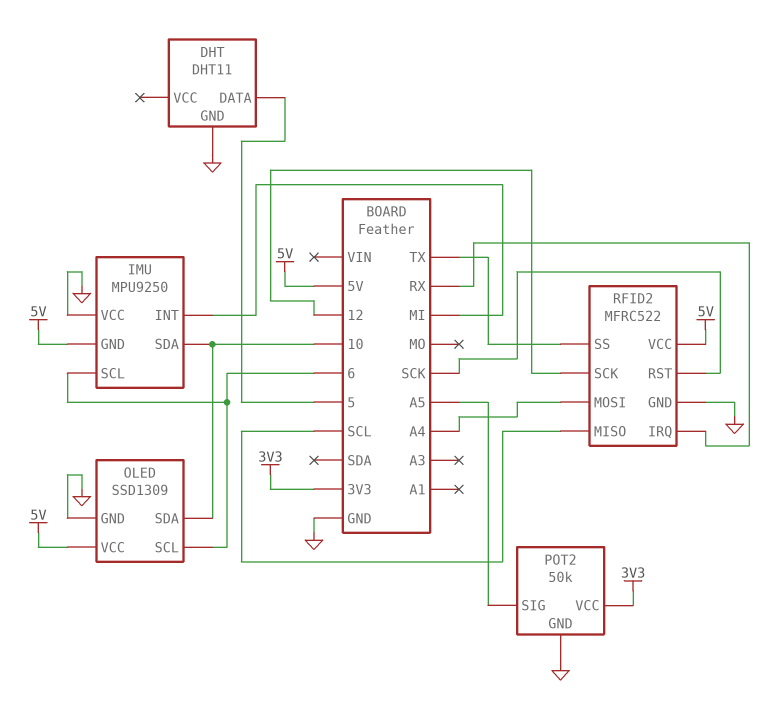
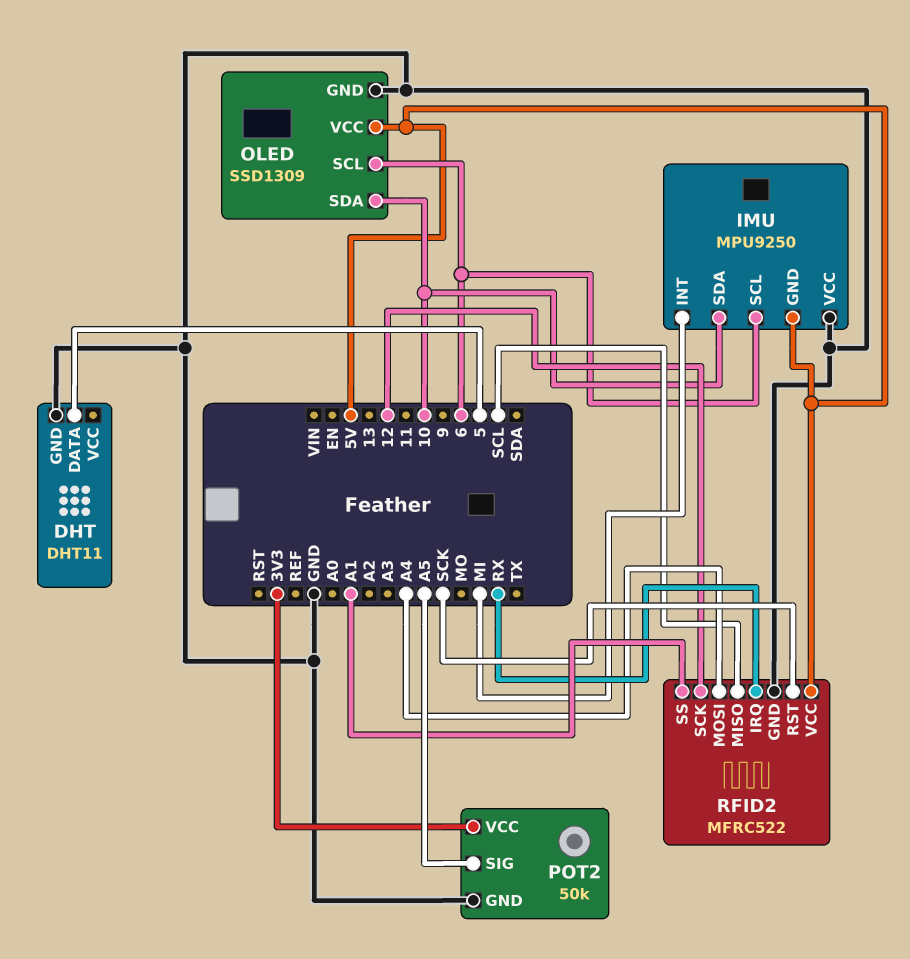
RFID2 pin SS: TX -> A1

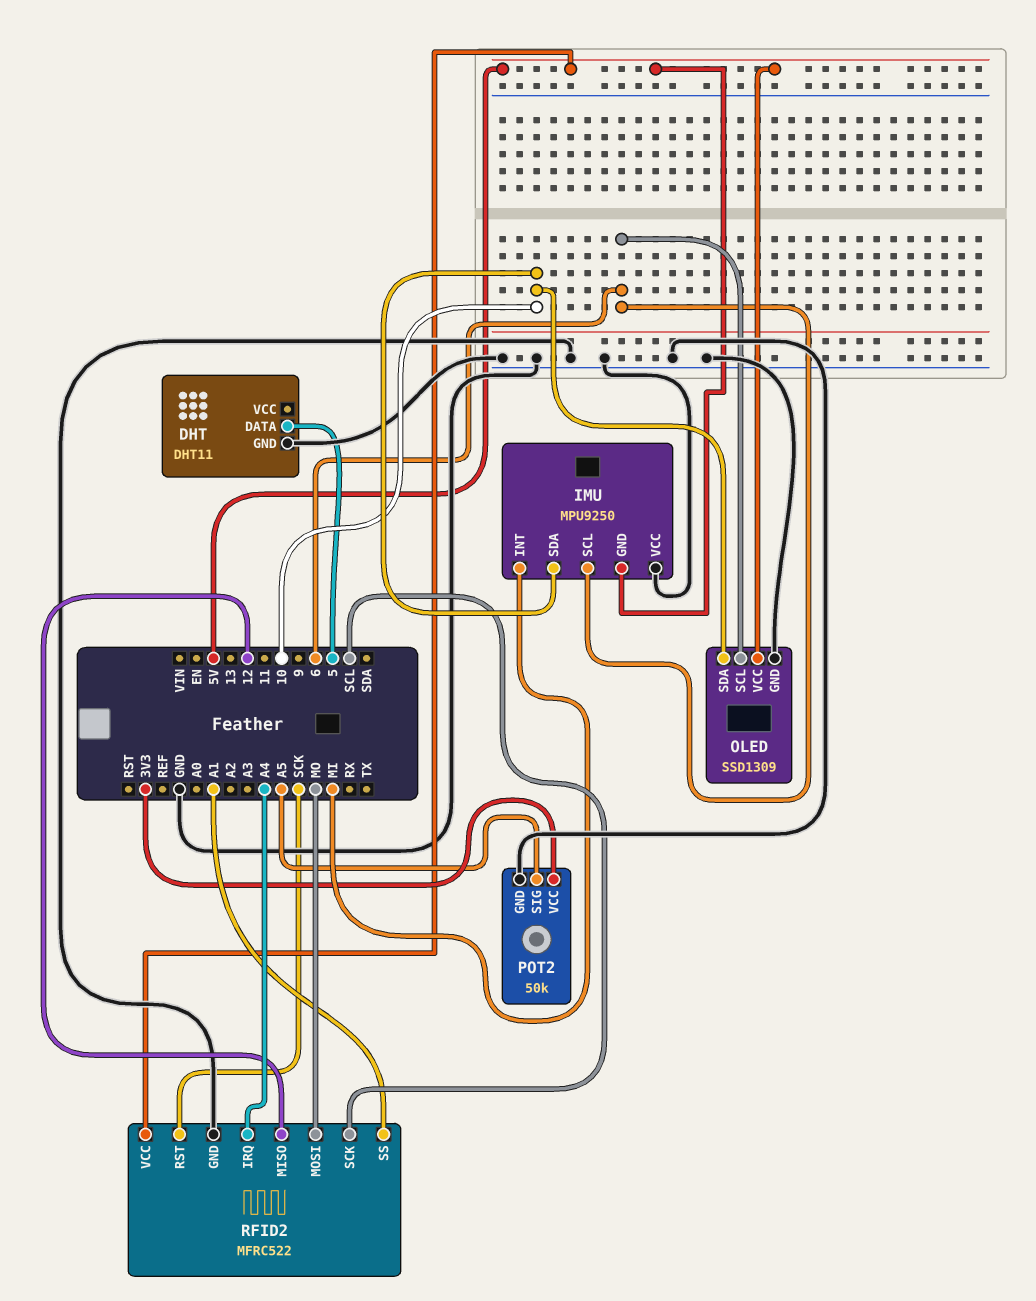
RFID2 pin IRQ: RX -> A4
RFID2 pin MISO: SCL -> 12
RFID2 pin MOSI: A4 -> MO
RFID2 pin SCK: 12 -> SCL

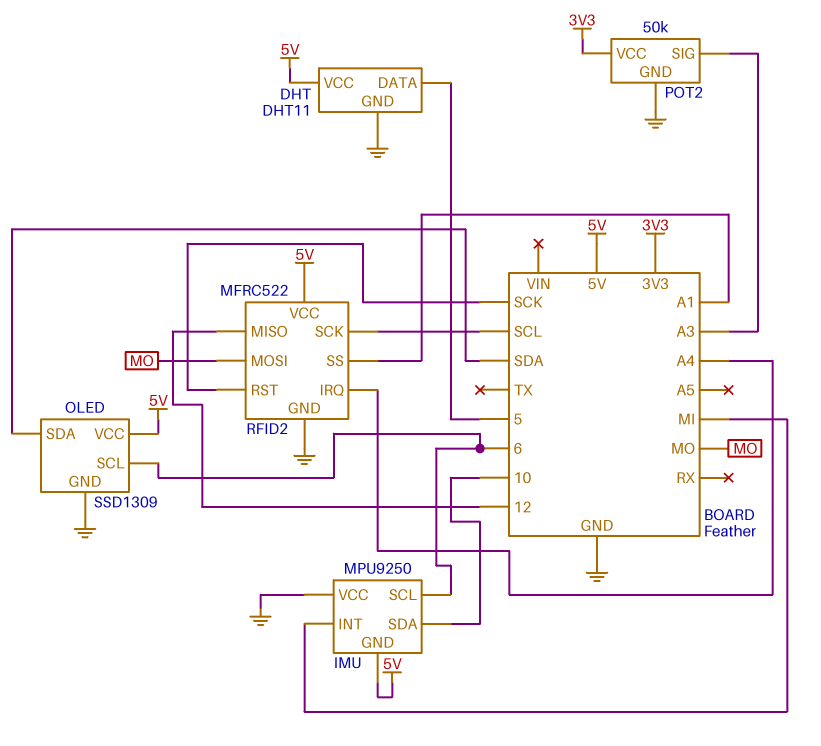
DHT pin VCC: none -> 5V
OLED pin SDA: 10 -> SDA
POT2 pin SIG: A5 -> A3

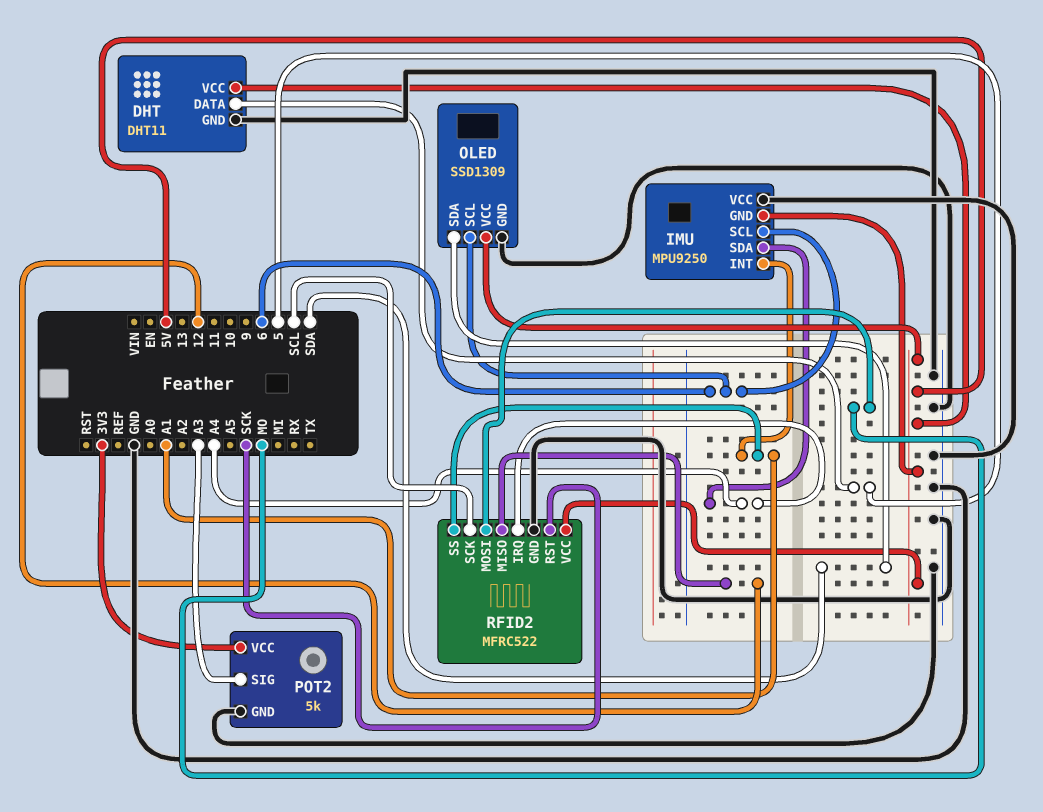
IMU pin INT: MI -> A1
IMU pin SDA: 10 -> A4
POT2: 50k -> 5k

